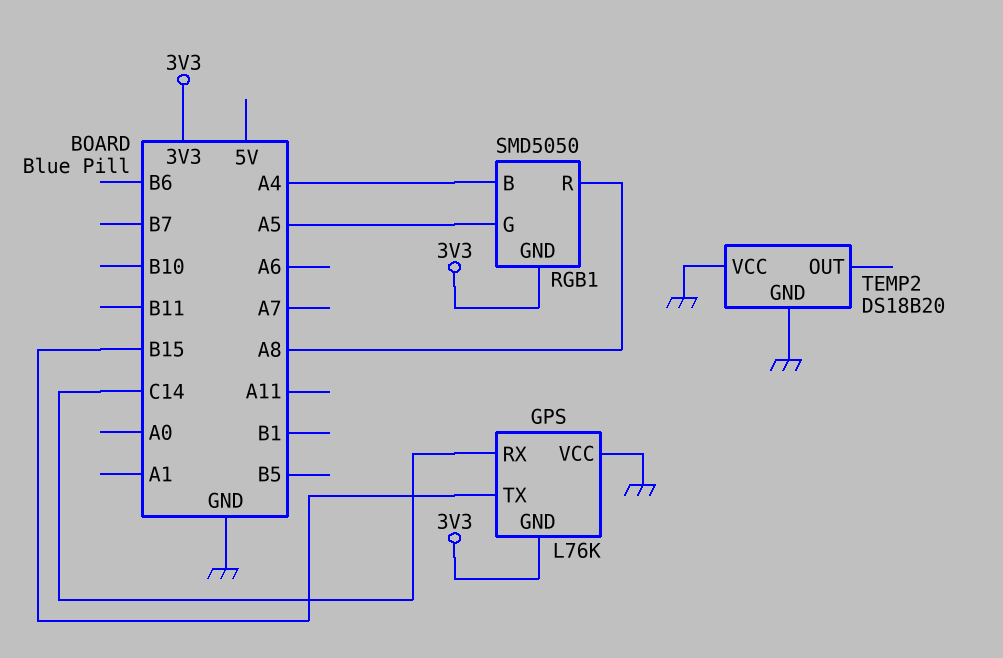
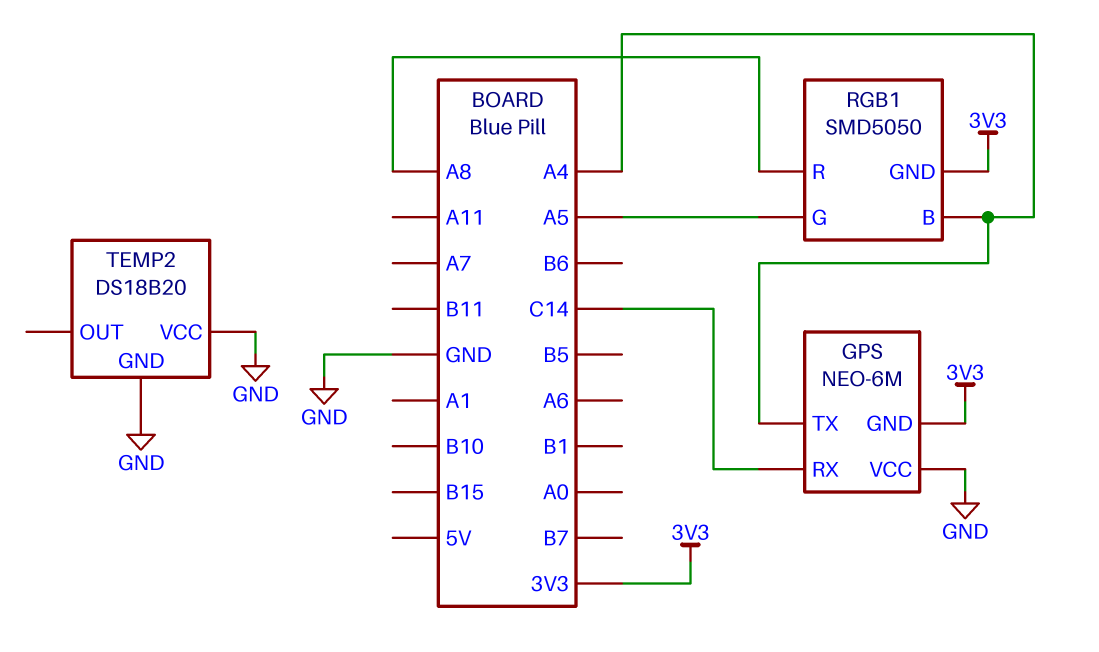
GPS: L76K -> NEO-6M
GPS pin TX: B15 -> A4

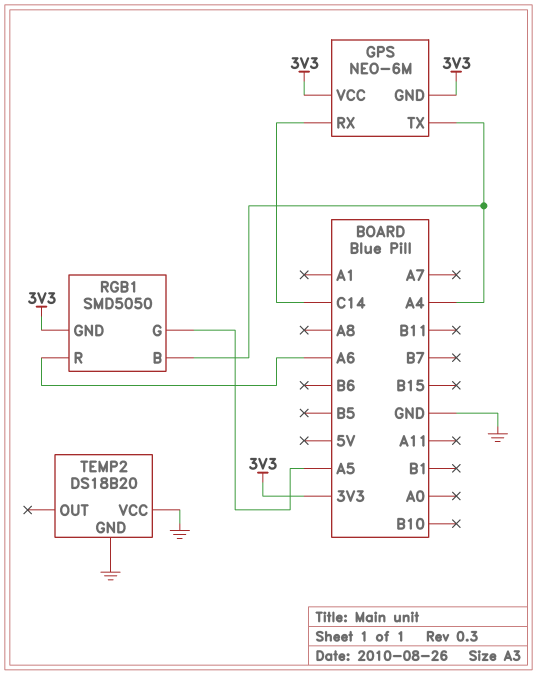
GPS pin VCC: GND -> 3V3
RGB1 pin R: A8 -> A6

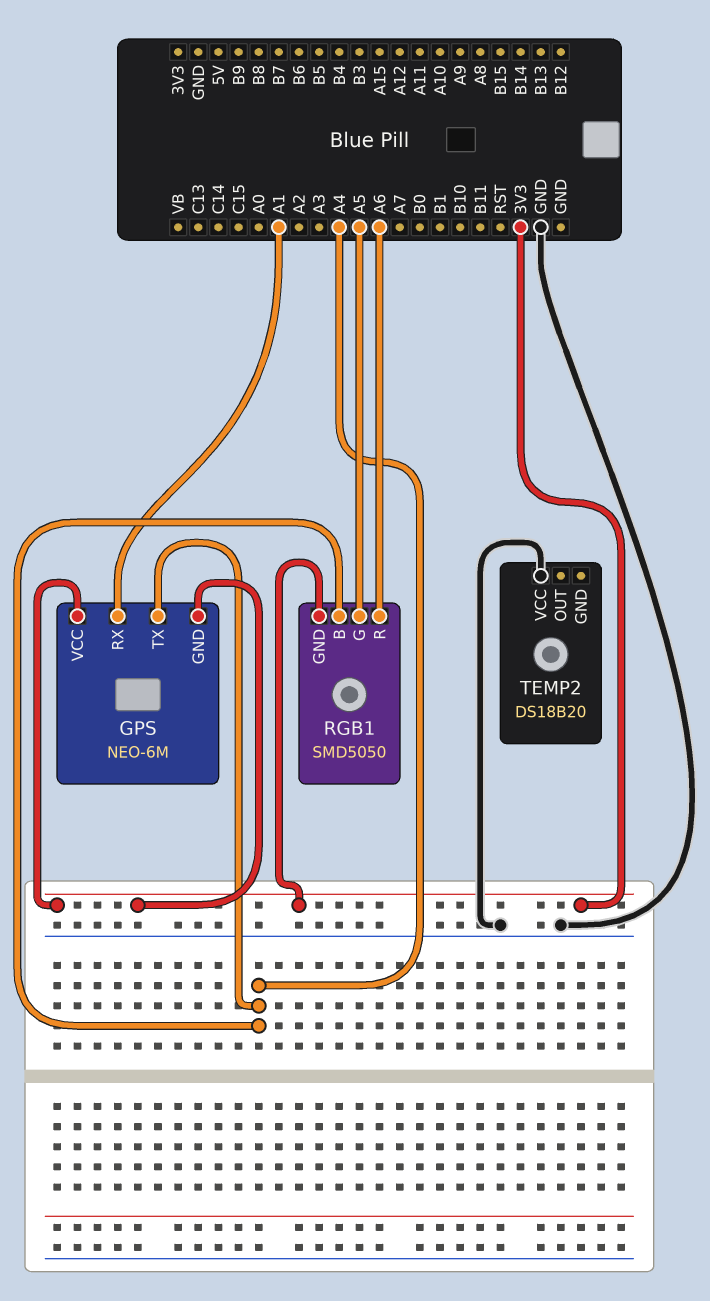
GPS pin RX: C14 -> A1
TEMP2 pin GND: GND -> none

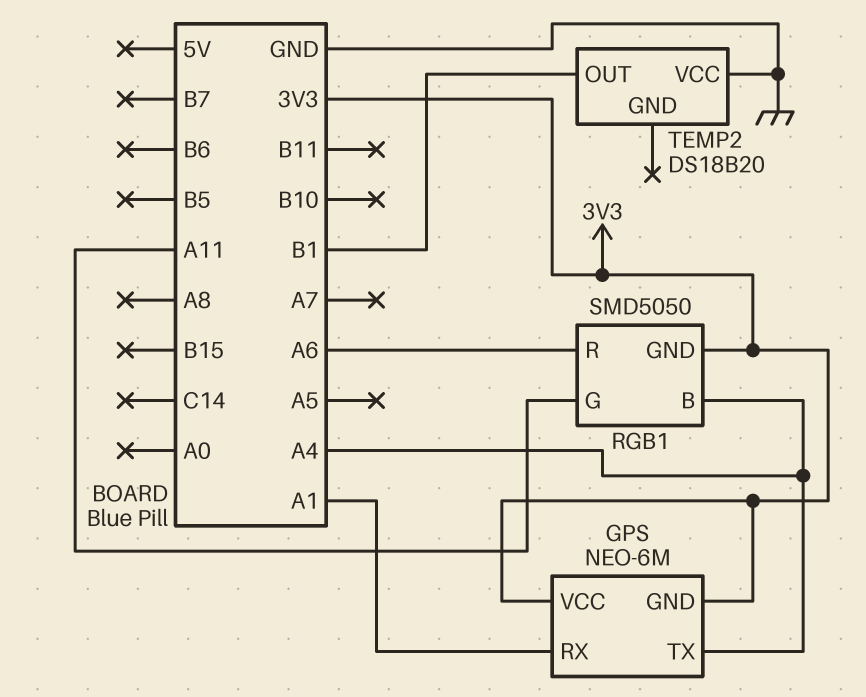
RGB1 pin G: A5 -> A11
TEMP2 pin OUT: none -> B1

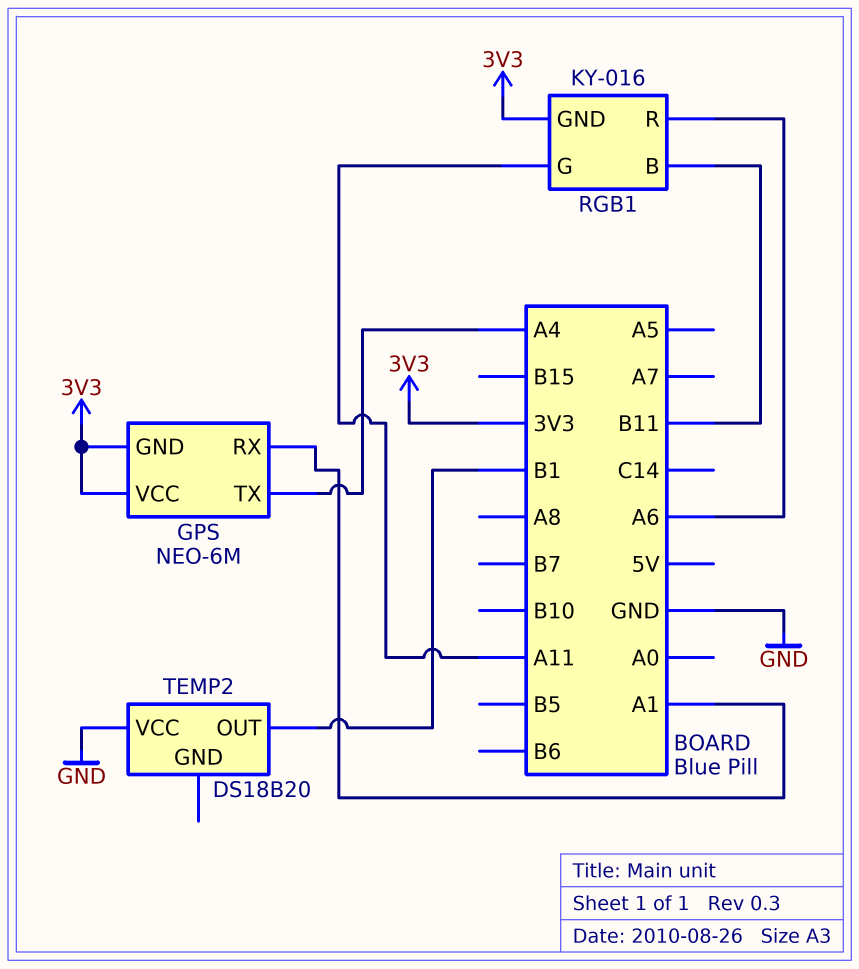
RGB1: SMD5050 -> KY-016
RGB1 pin B: A4 -> B11

